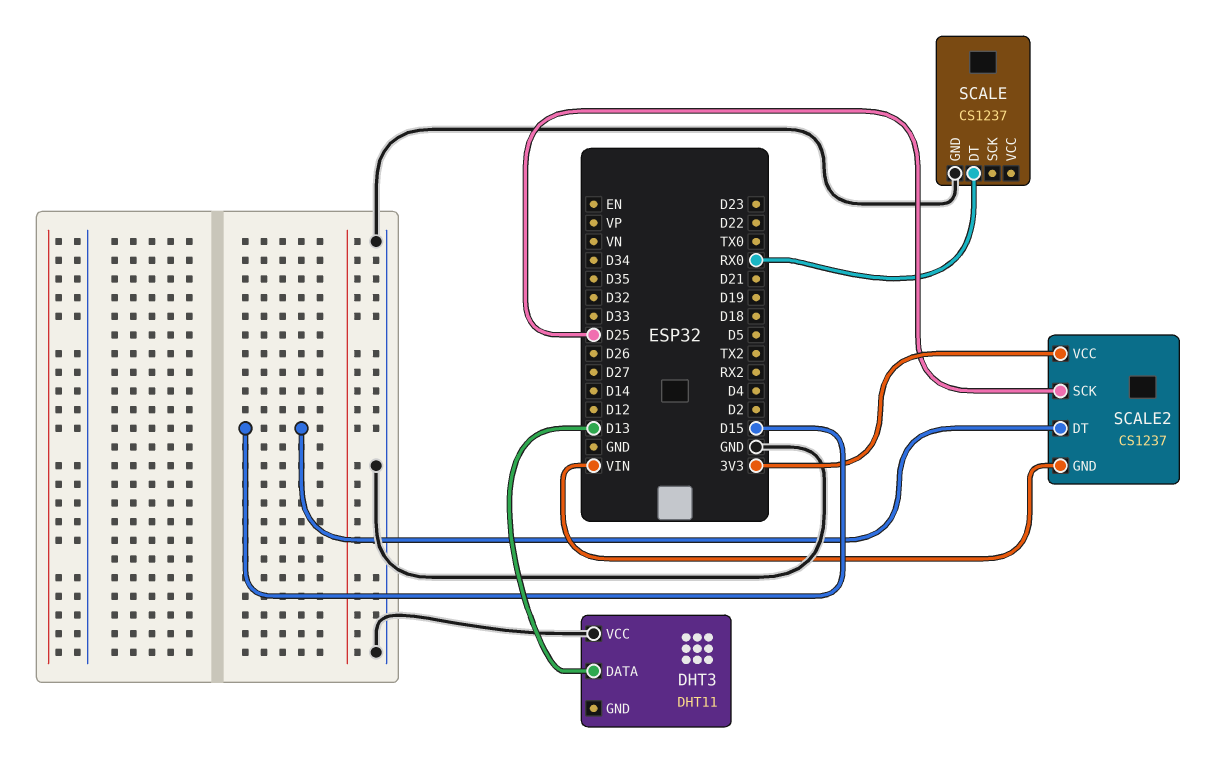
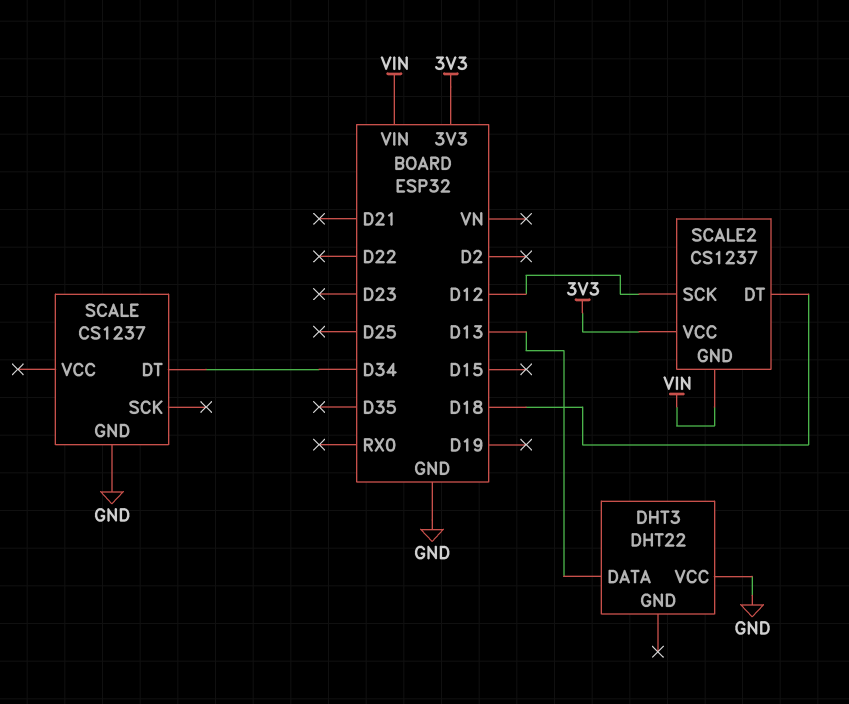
DHT3: DHT11 -> DHT22
SCALE pin DT: RX0 -> D34
SCALE2 pin DT: D15 -> D18
SCALE2 pin SCK: D25 -> D12

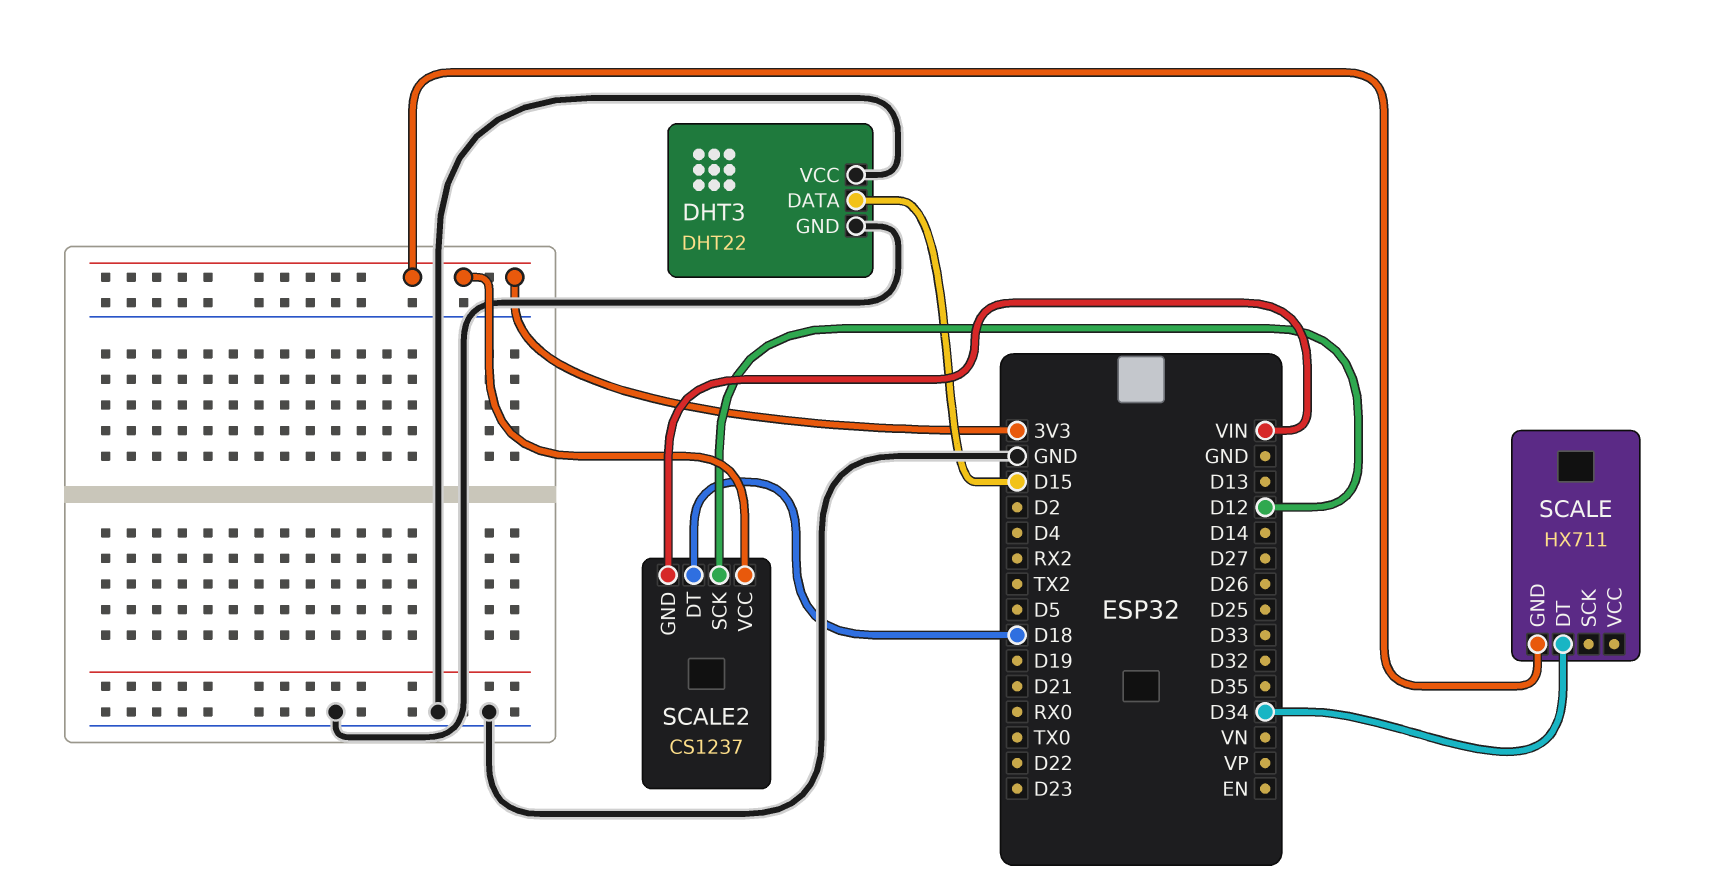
DHT3 pin DATA: D13 -> D15
DHT3 pin GND: none -> GND
SCALE: CS1237 -> HX711
SCALE pin GND: GND -> 3V3

